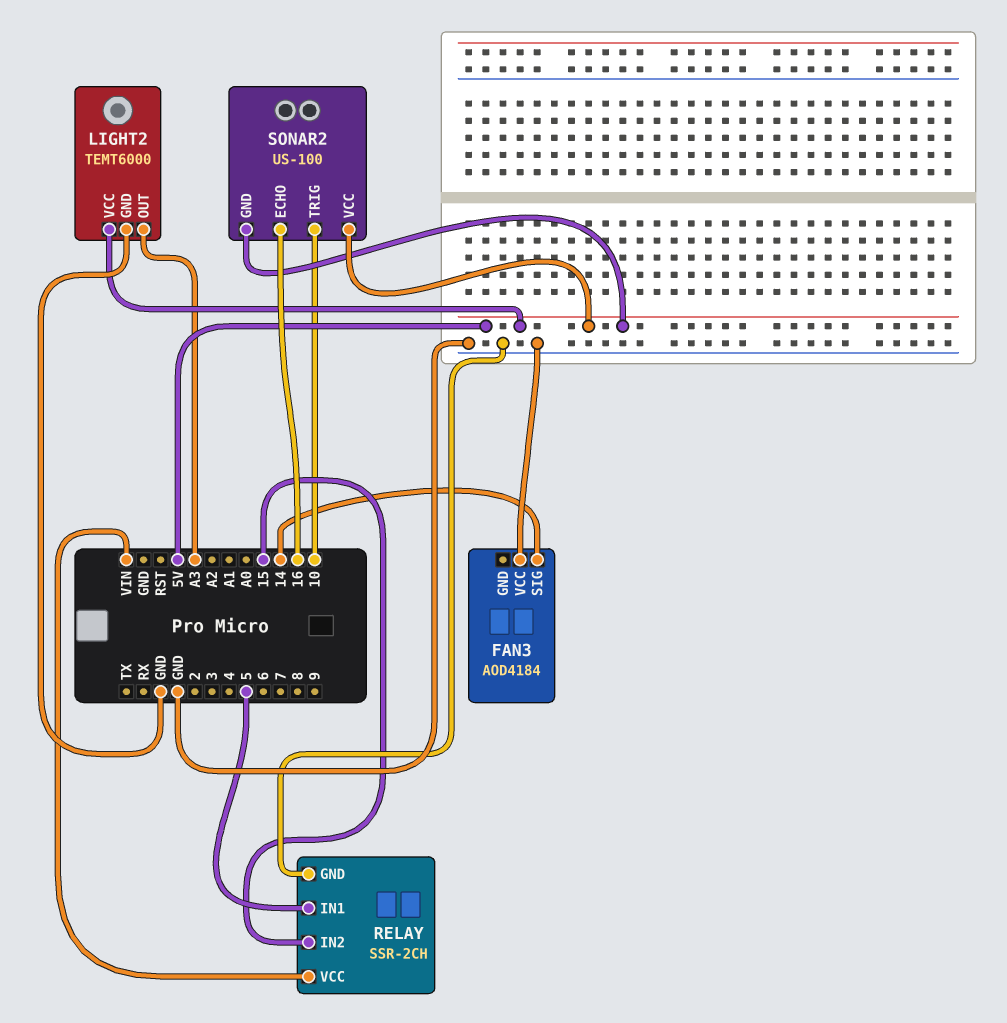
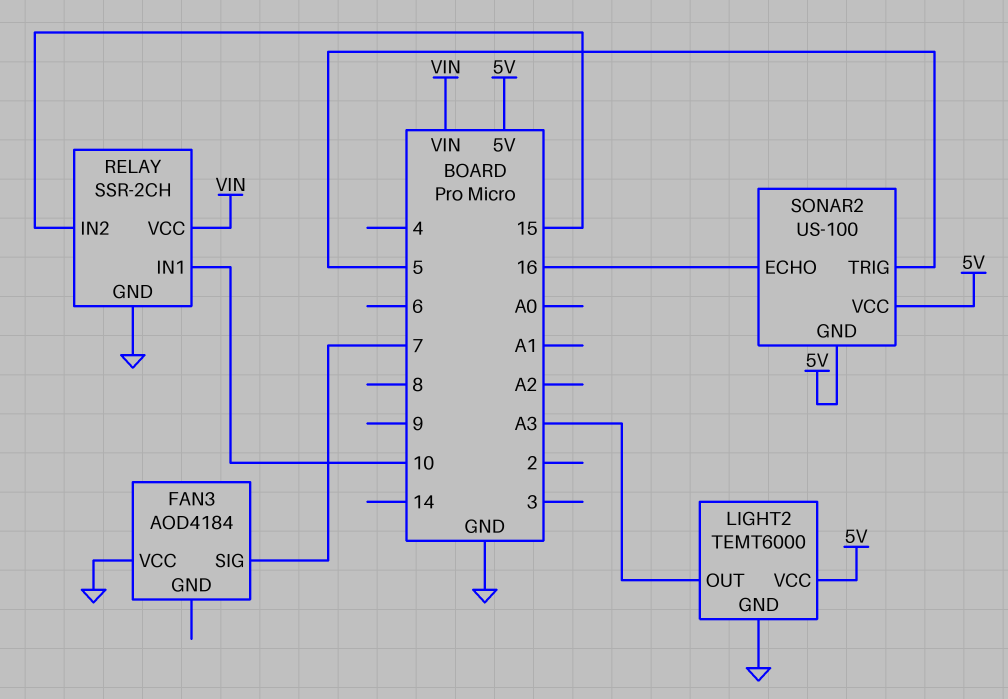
FAN3 pin SIG: 14 -> 7
RELAY pin IN1: 5 -> 10
SONAR2 pin TRIG: 10 -> 5

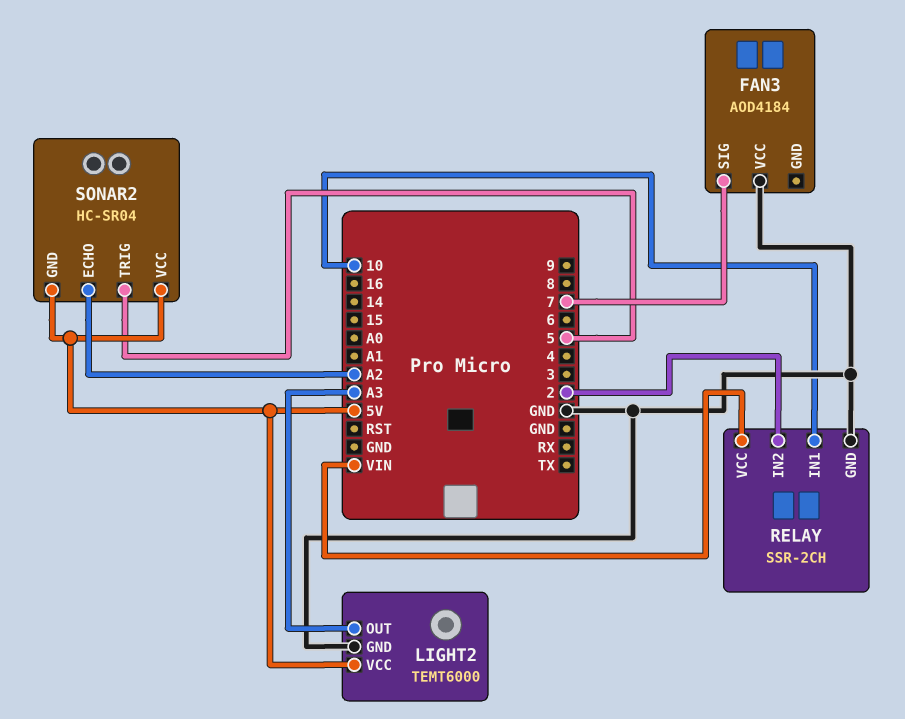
RELAY pin IN2: 15 -> 2
SONAR2: US-100 -> HC-SR04
SONAR2 pin ECHO: 16 -> A2

